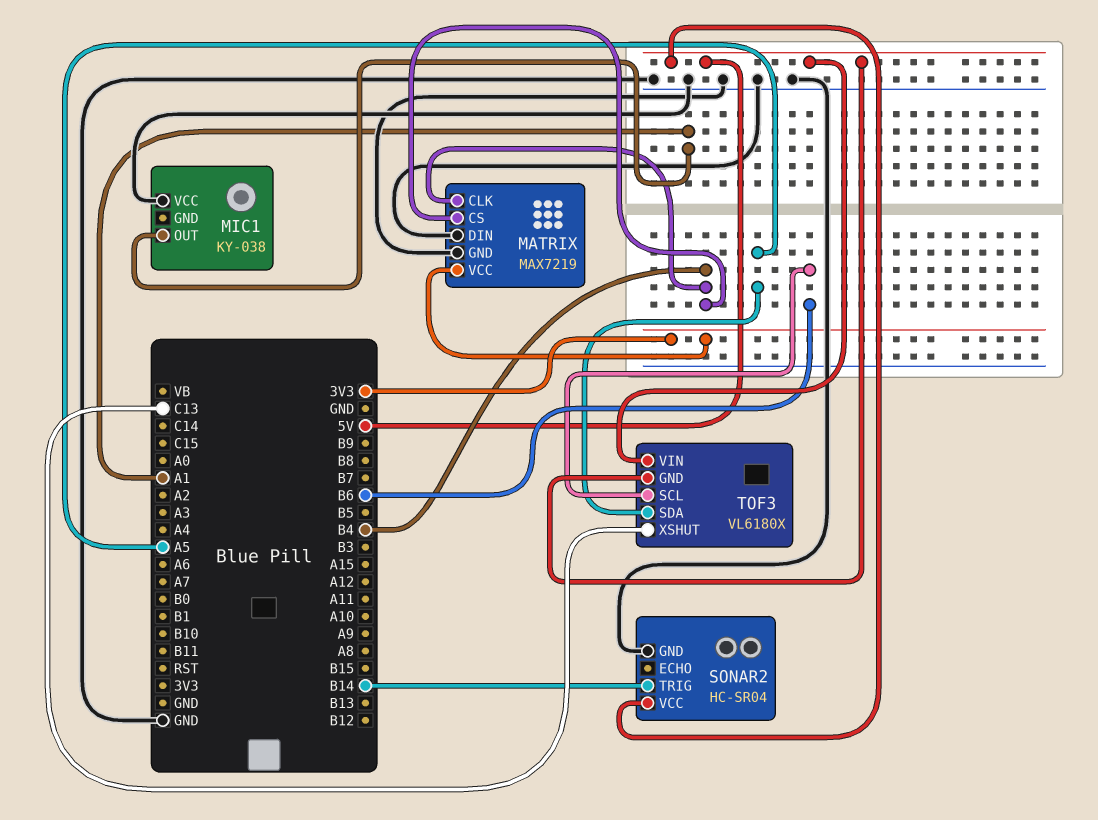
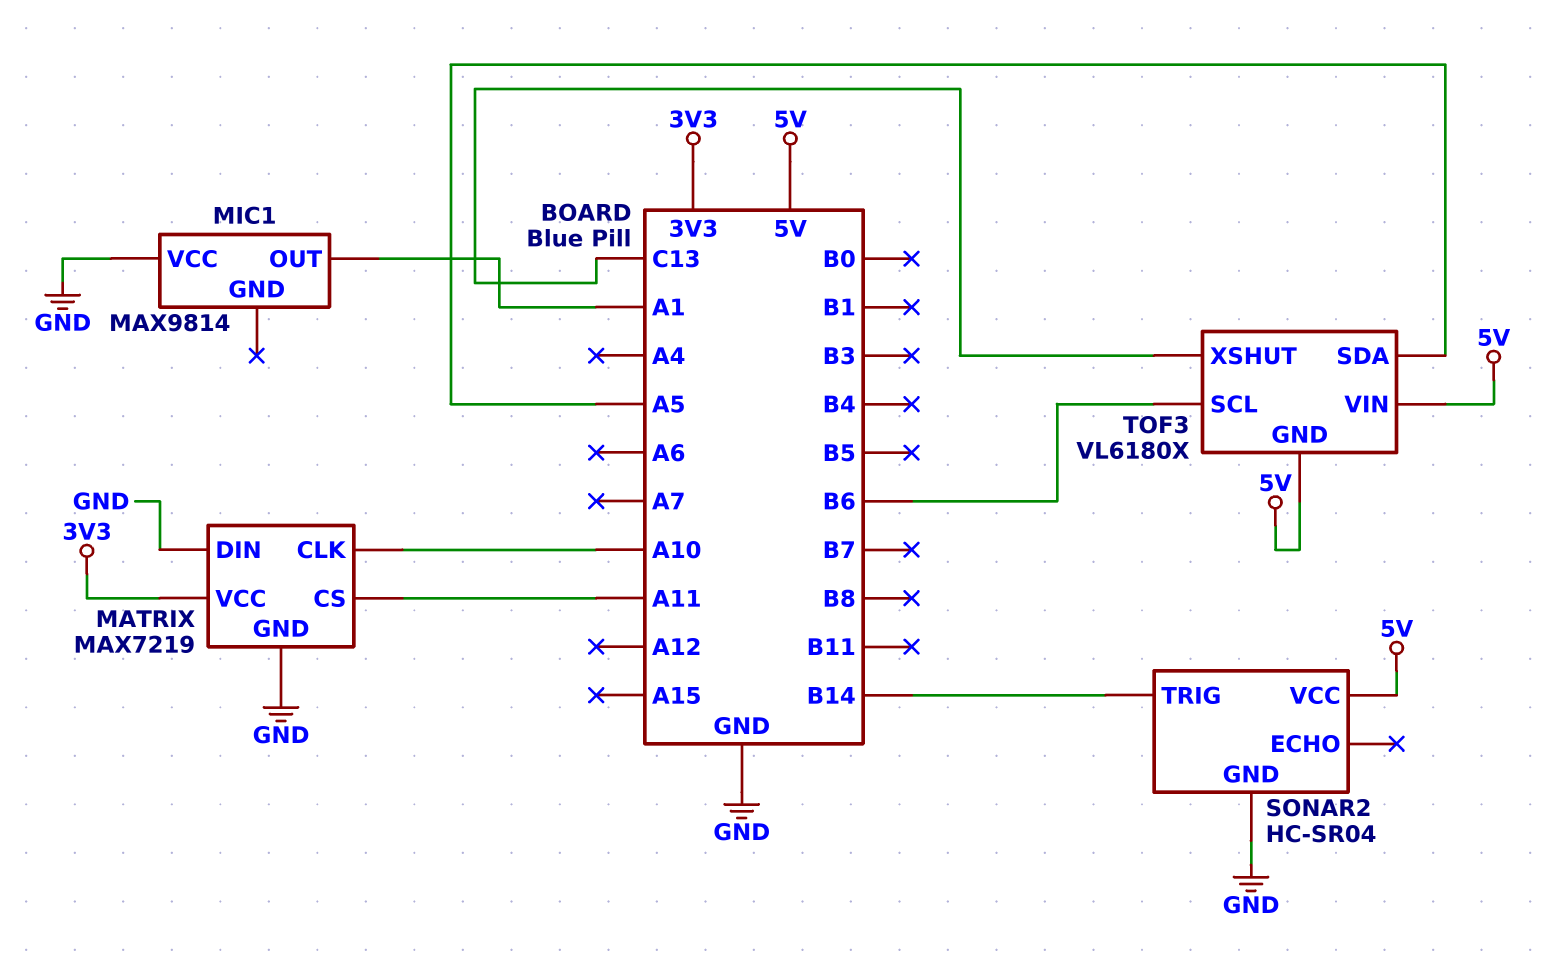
MATRIX pin CLK: B4 -> A10
MATRIX pin CS: B4 -> A11
MIC1: KY-038 -> MAX9814

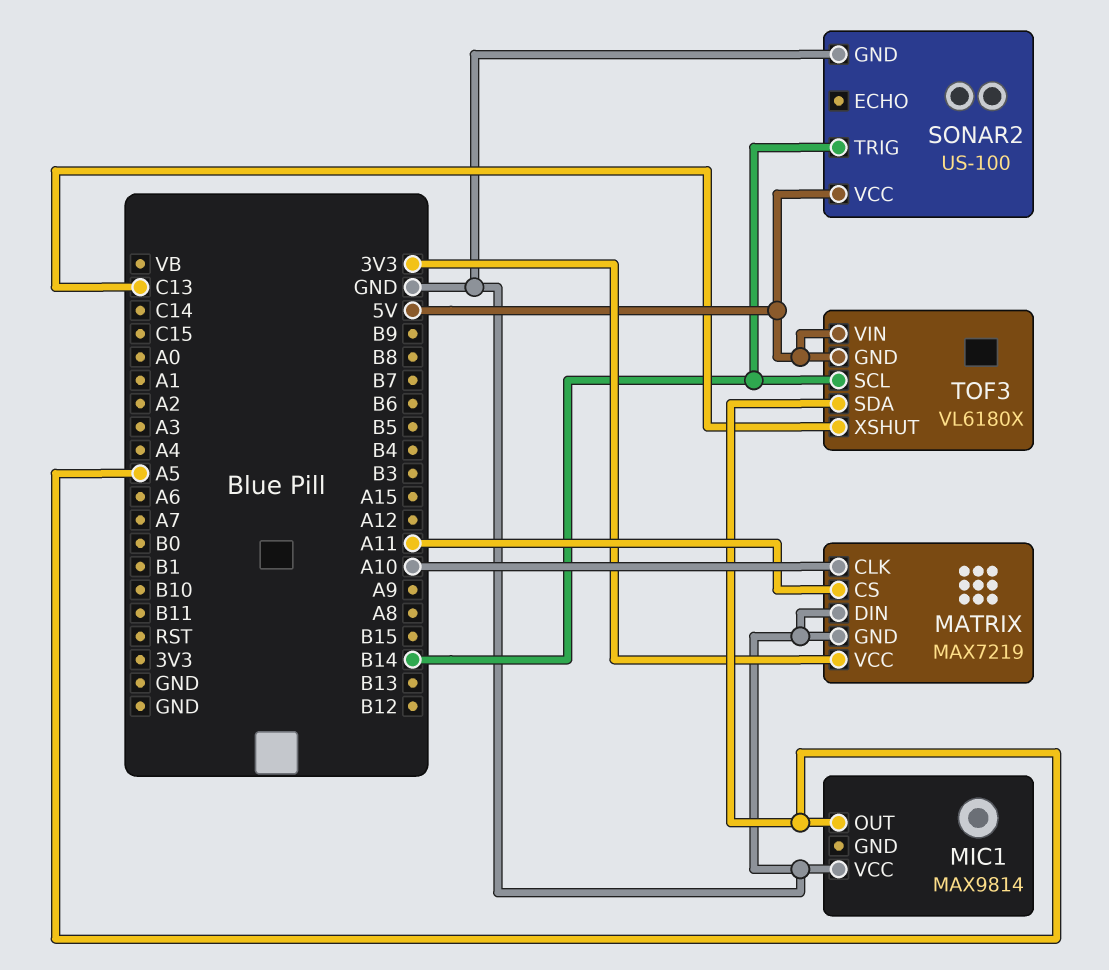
MIC1 pin OUT: A1 -> A5
SONAR2: HC-SR04 -> US-100
TOF3 pin SCL: B6 -> B14

